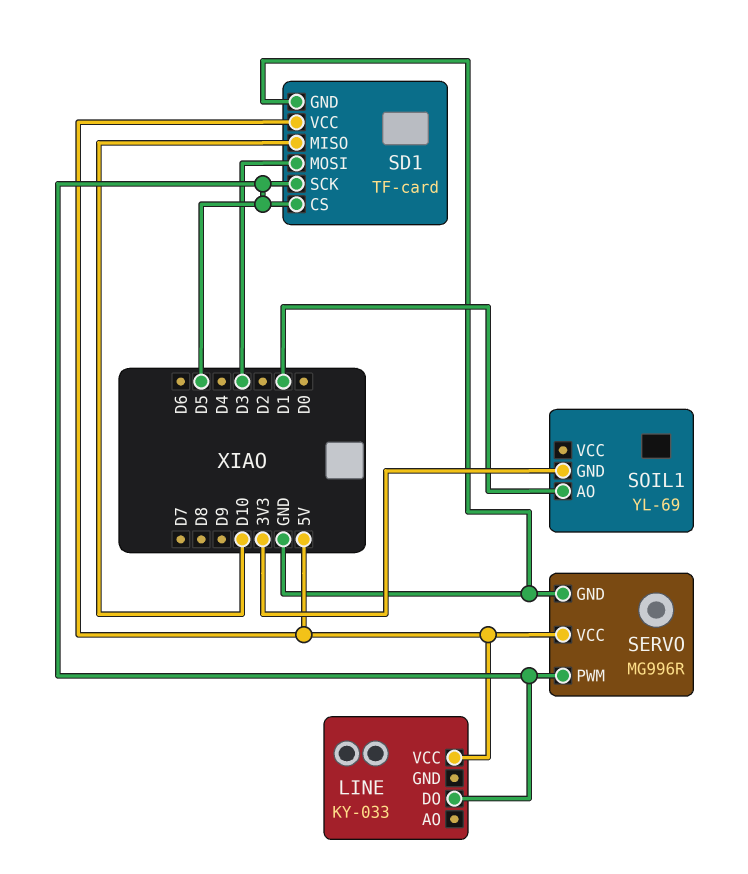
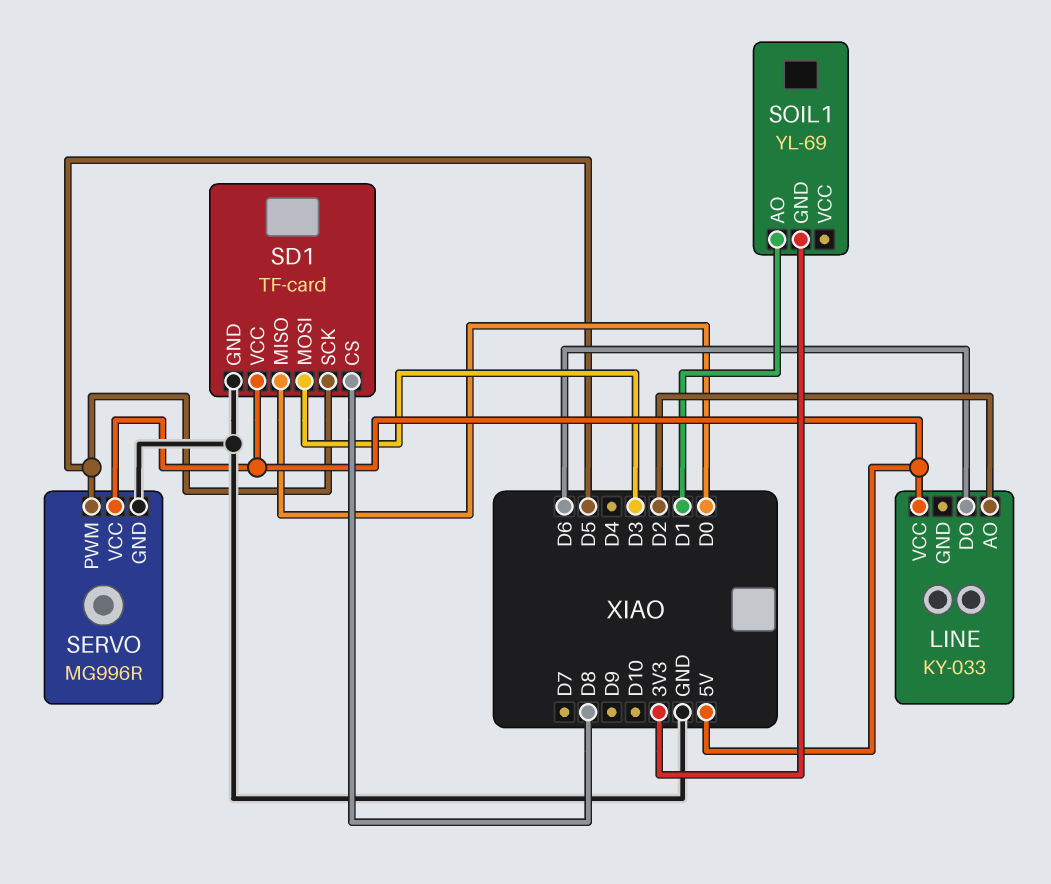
LINE pin AO: none -> D2
LINE pin DO: D5 -> D6
SD1 pin CS: D5 -> D8
SD1 pin MISO: D10 -> D0

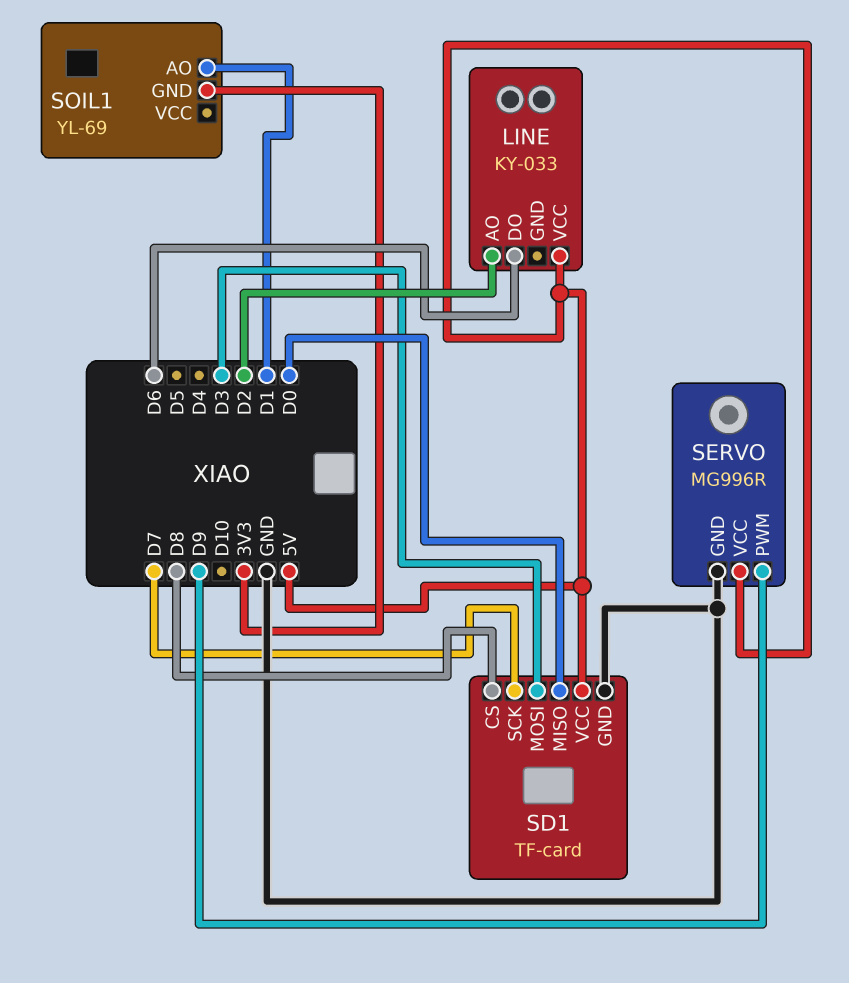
SD1 pin SCK: D5 -> D7
SERVO pin PWM: D5 -> D9

